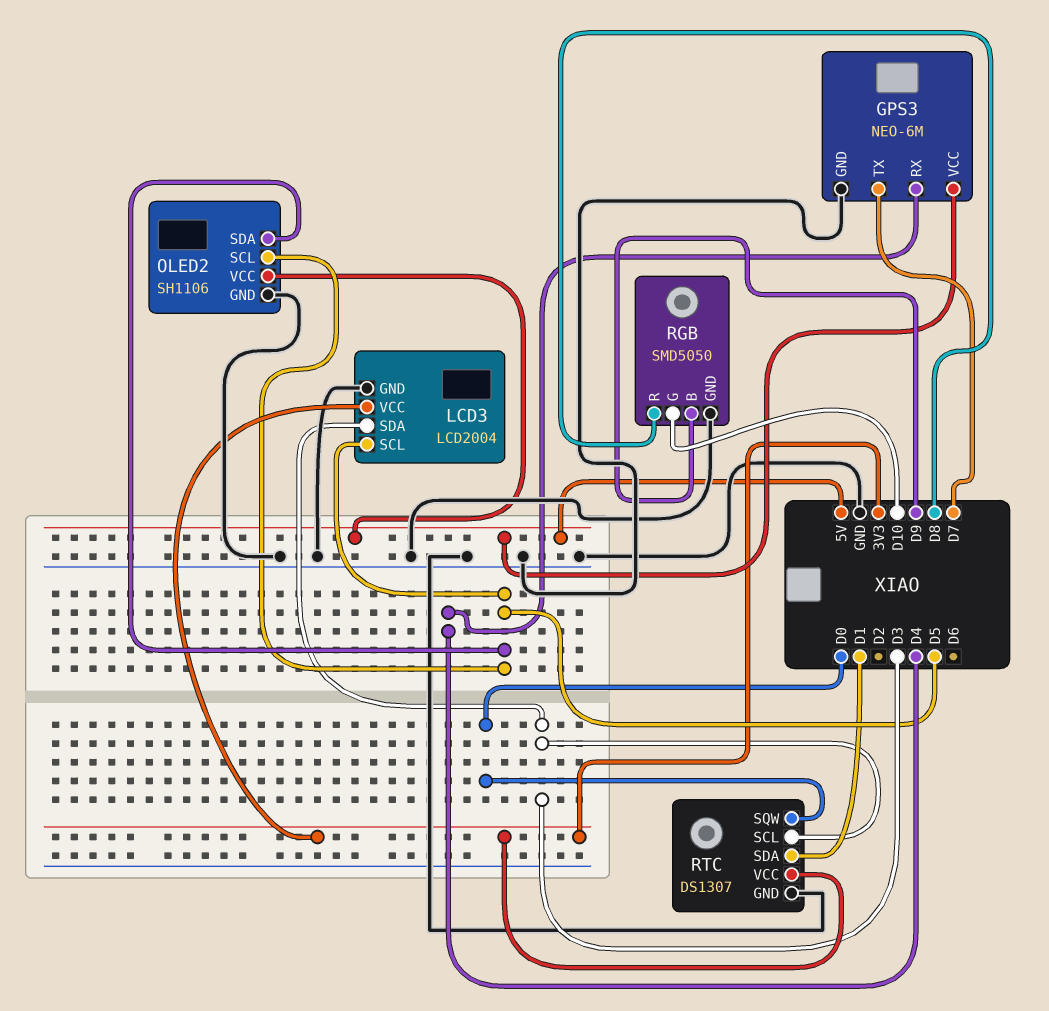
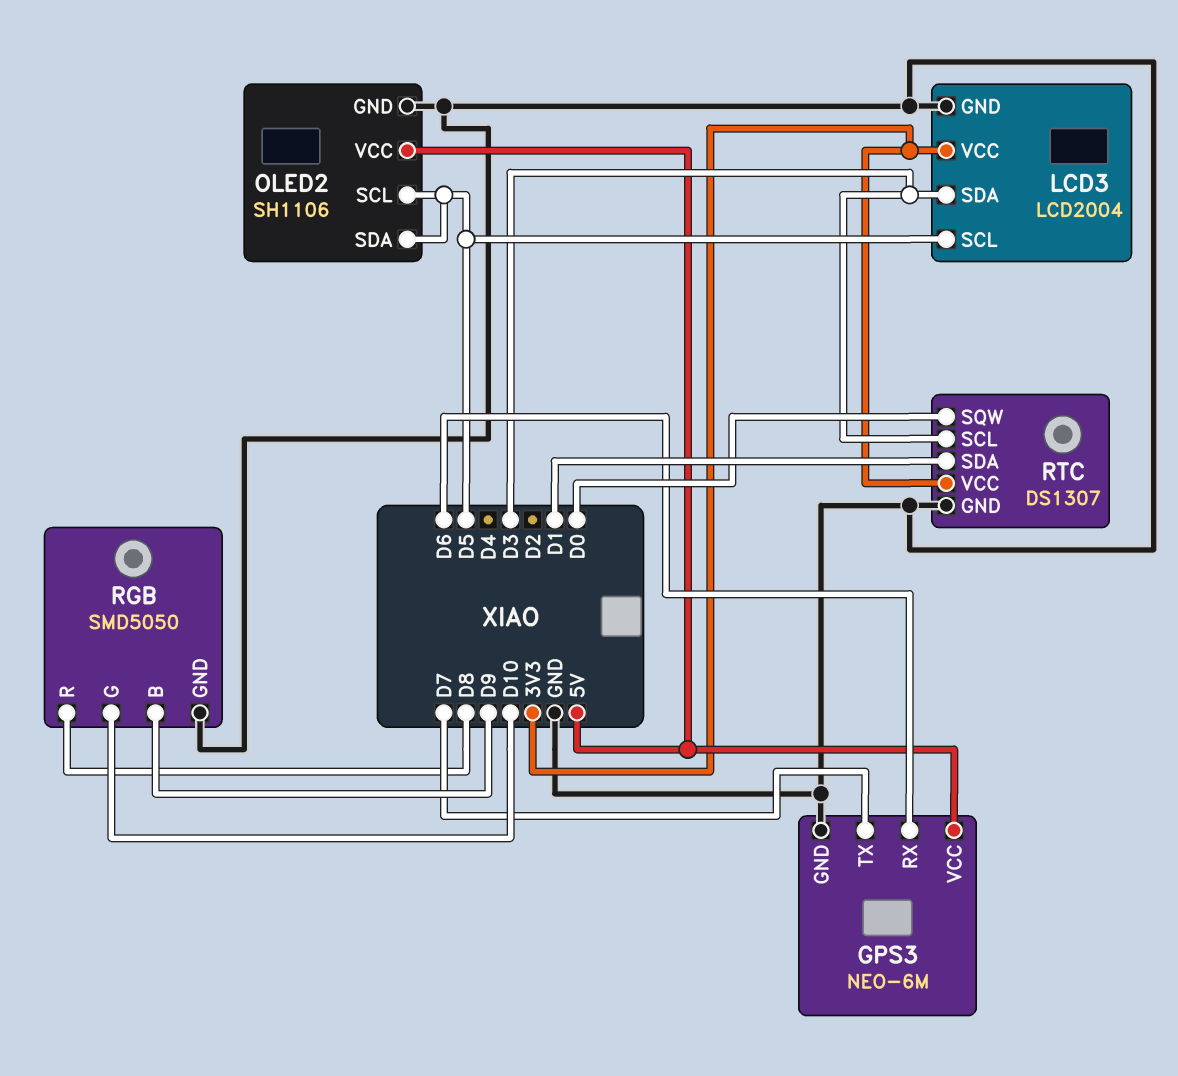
GPS3 pin RX: D4 -> D6

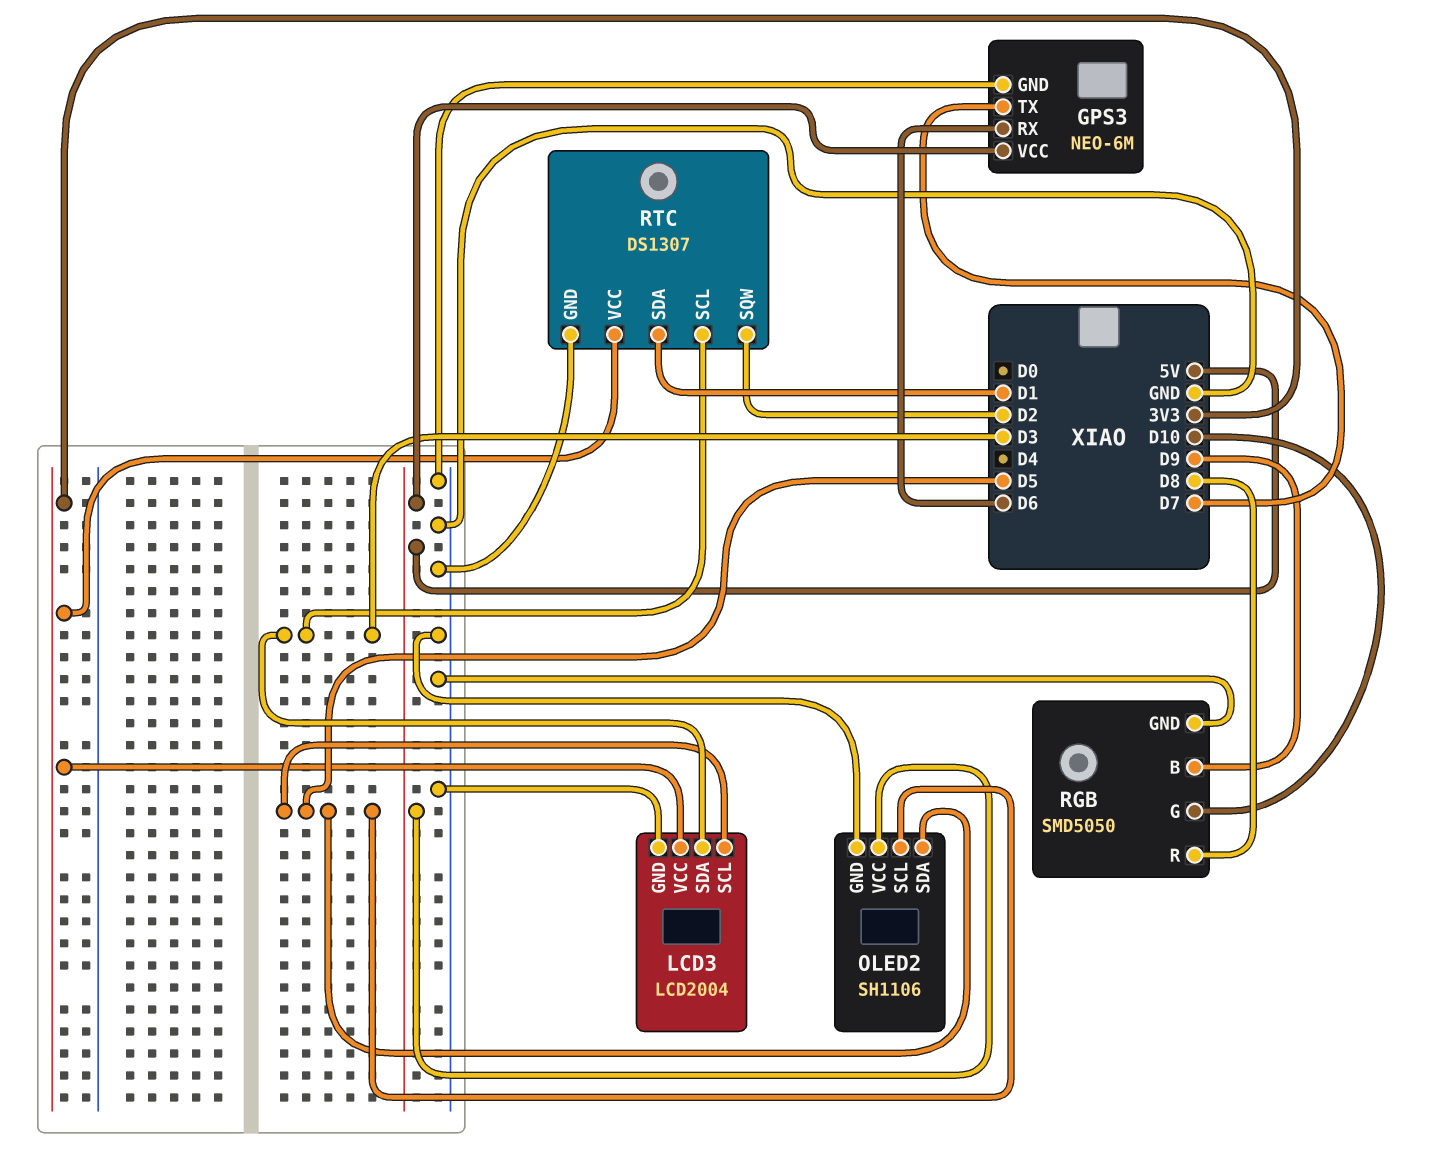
RTC pin SQW: D0 -> D2

